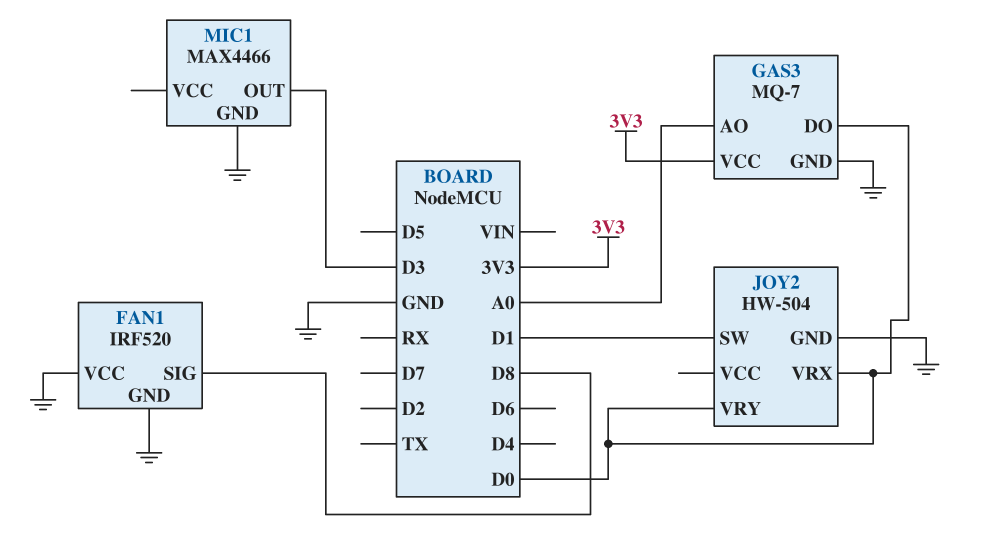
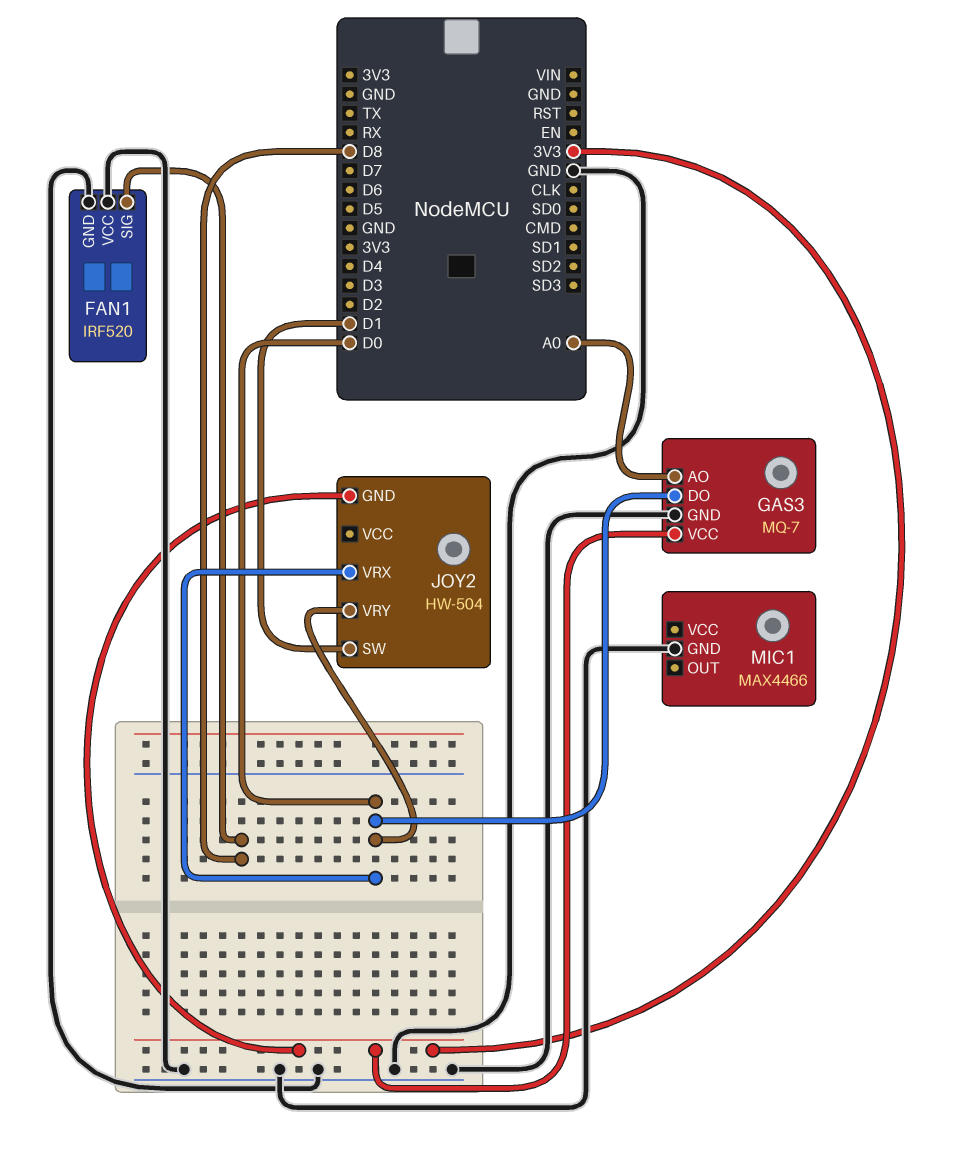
JOY2 pin GND: GND -> 3V3
MIC1 pin OUT: D3 -> none

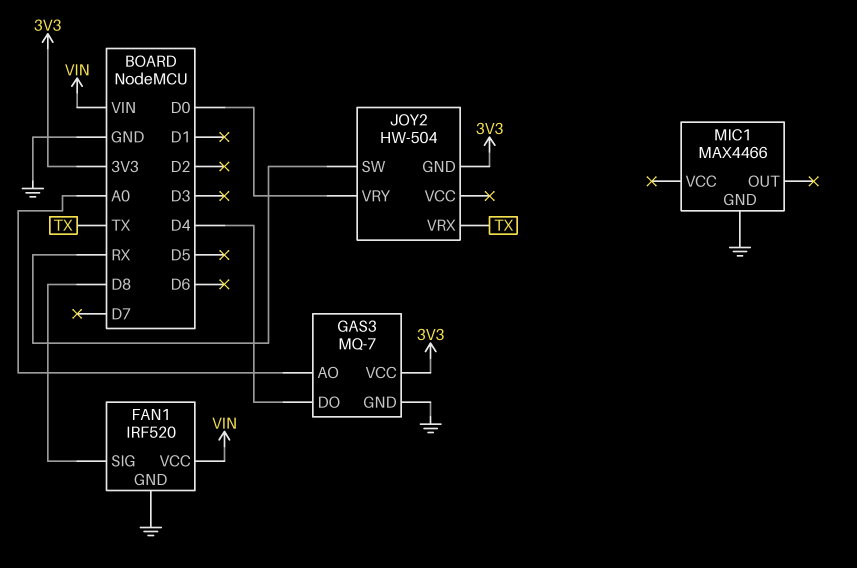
FAN1 pin VCC: GND -> VIN
GAS3 pin DO: D0 -> D4
JOY2 pin SW: D1 -> RX
JOY2 pin VRX: D0 -> TX

